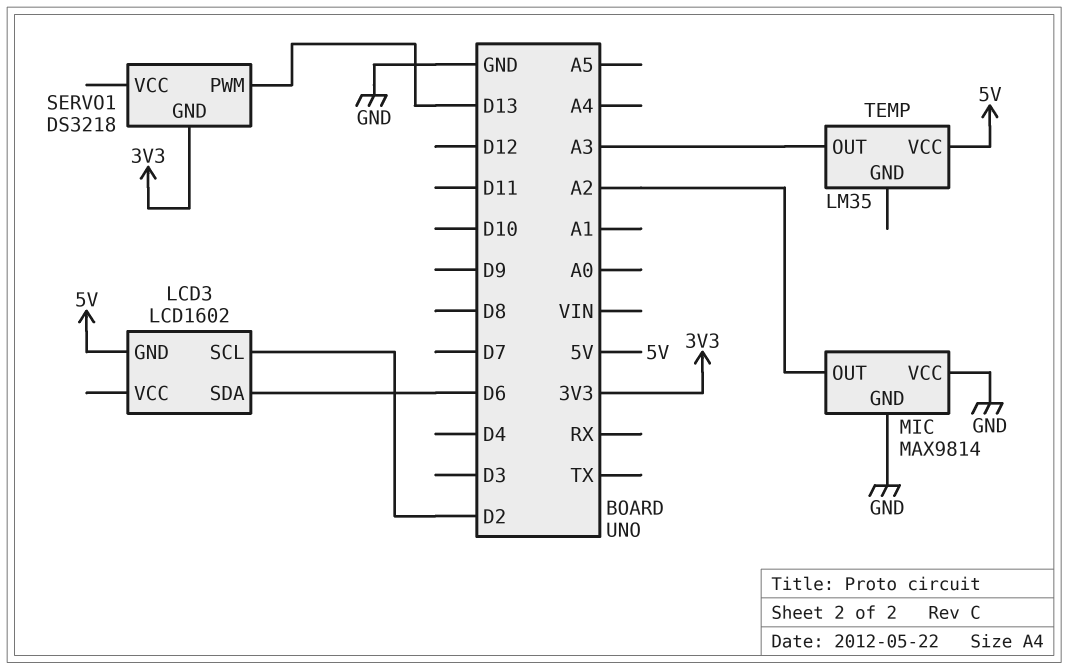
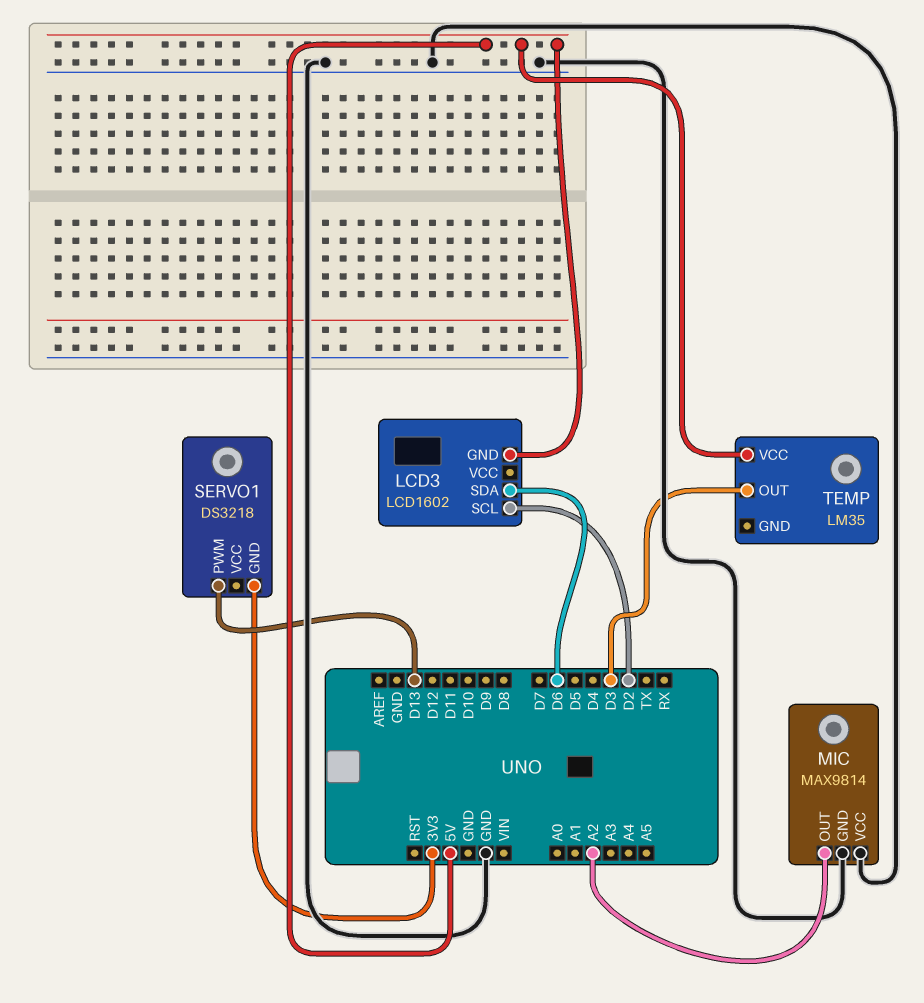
TEMP pin OUT: A3 -> D3

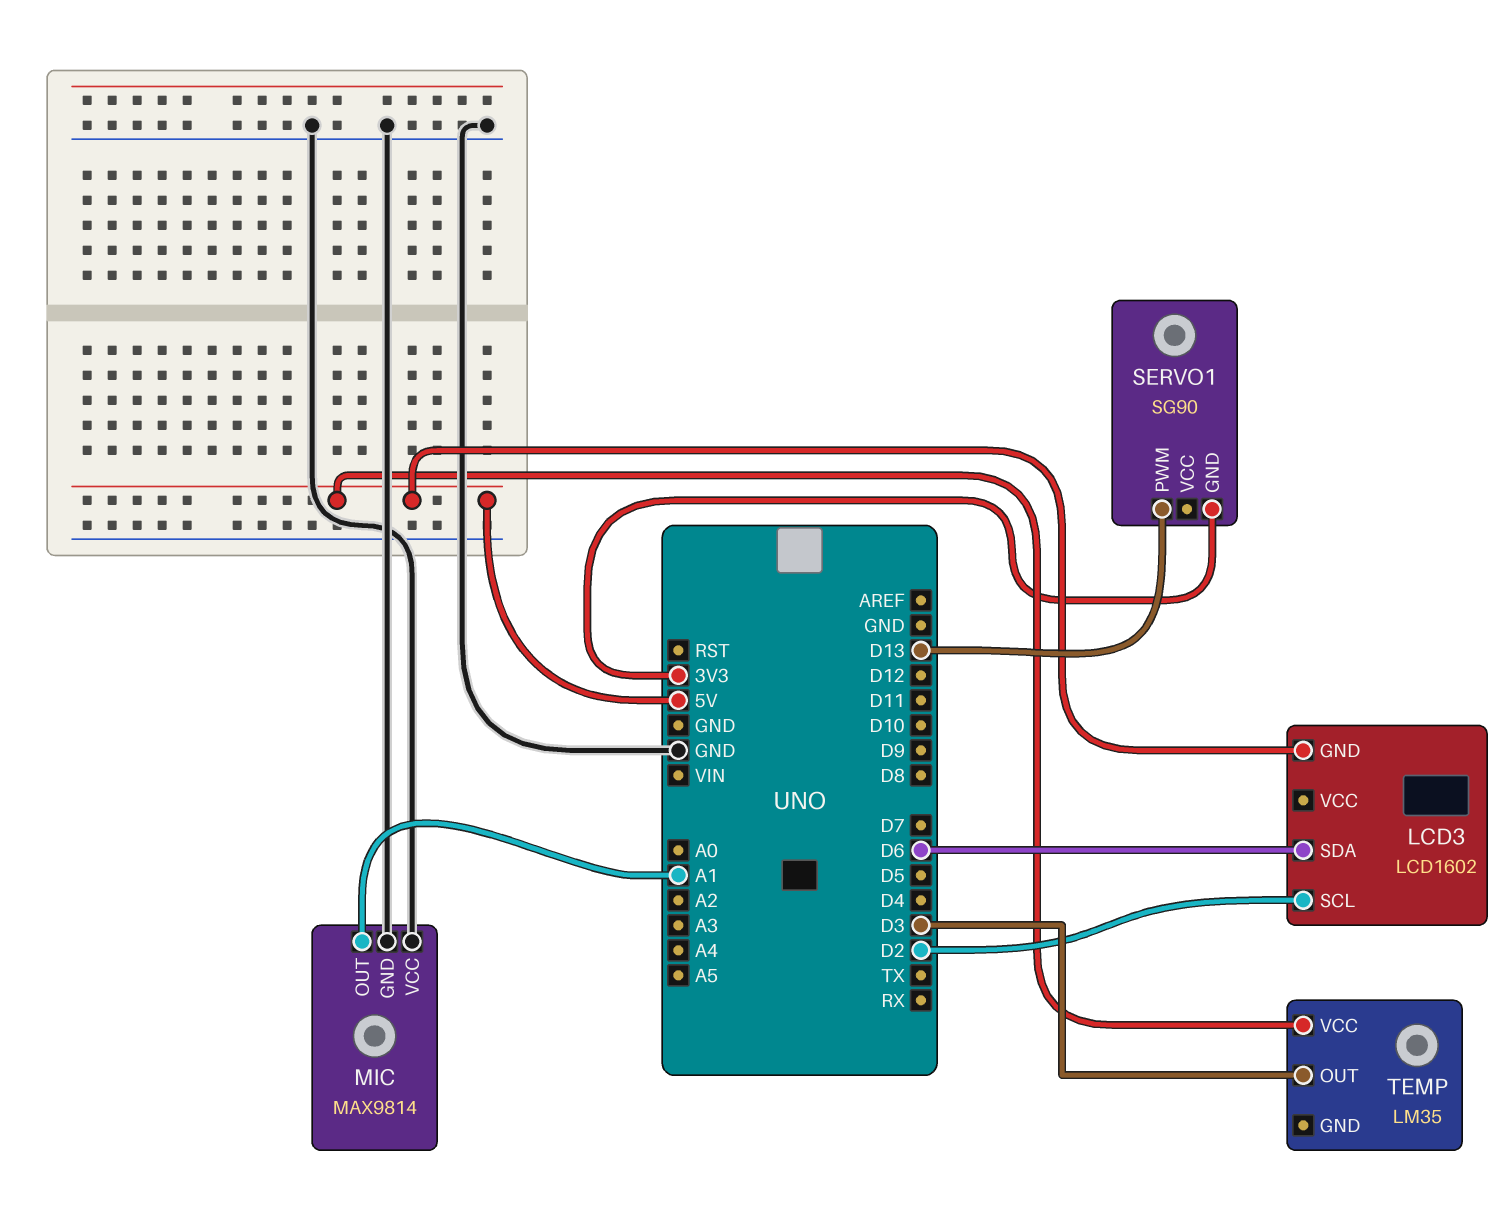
MIC pin OUT: A2 -> A1
SERVO1: DS3218 -> SG90

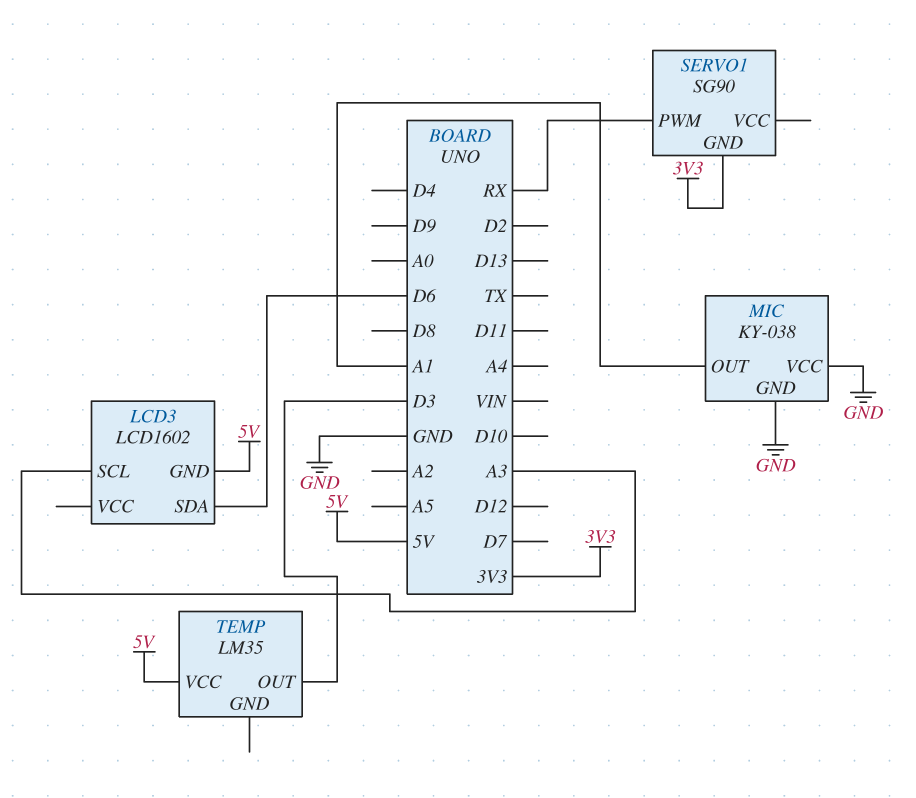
LCD3 pin SCL: D2 -> A3
MIC: MAX9814 -> KY-038
SERVO1 pin PWM: D13 -> RX

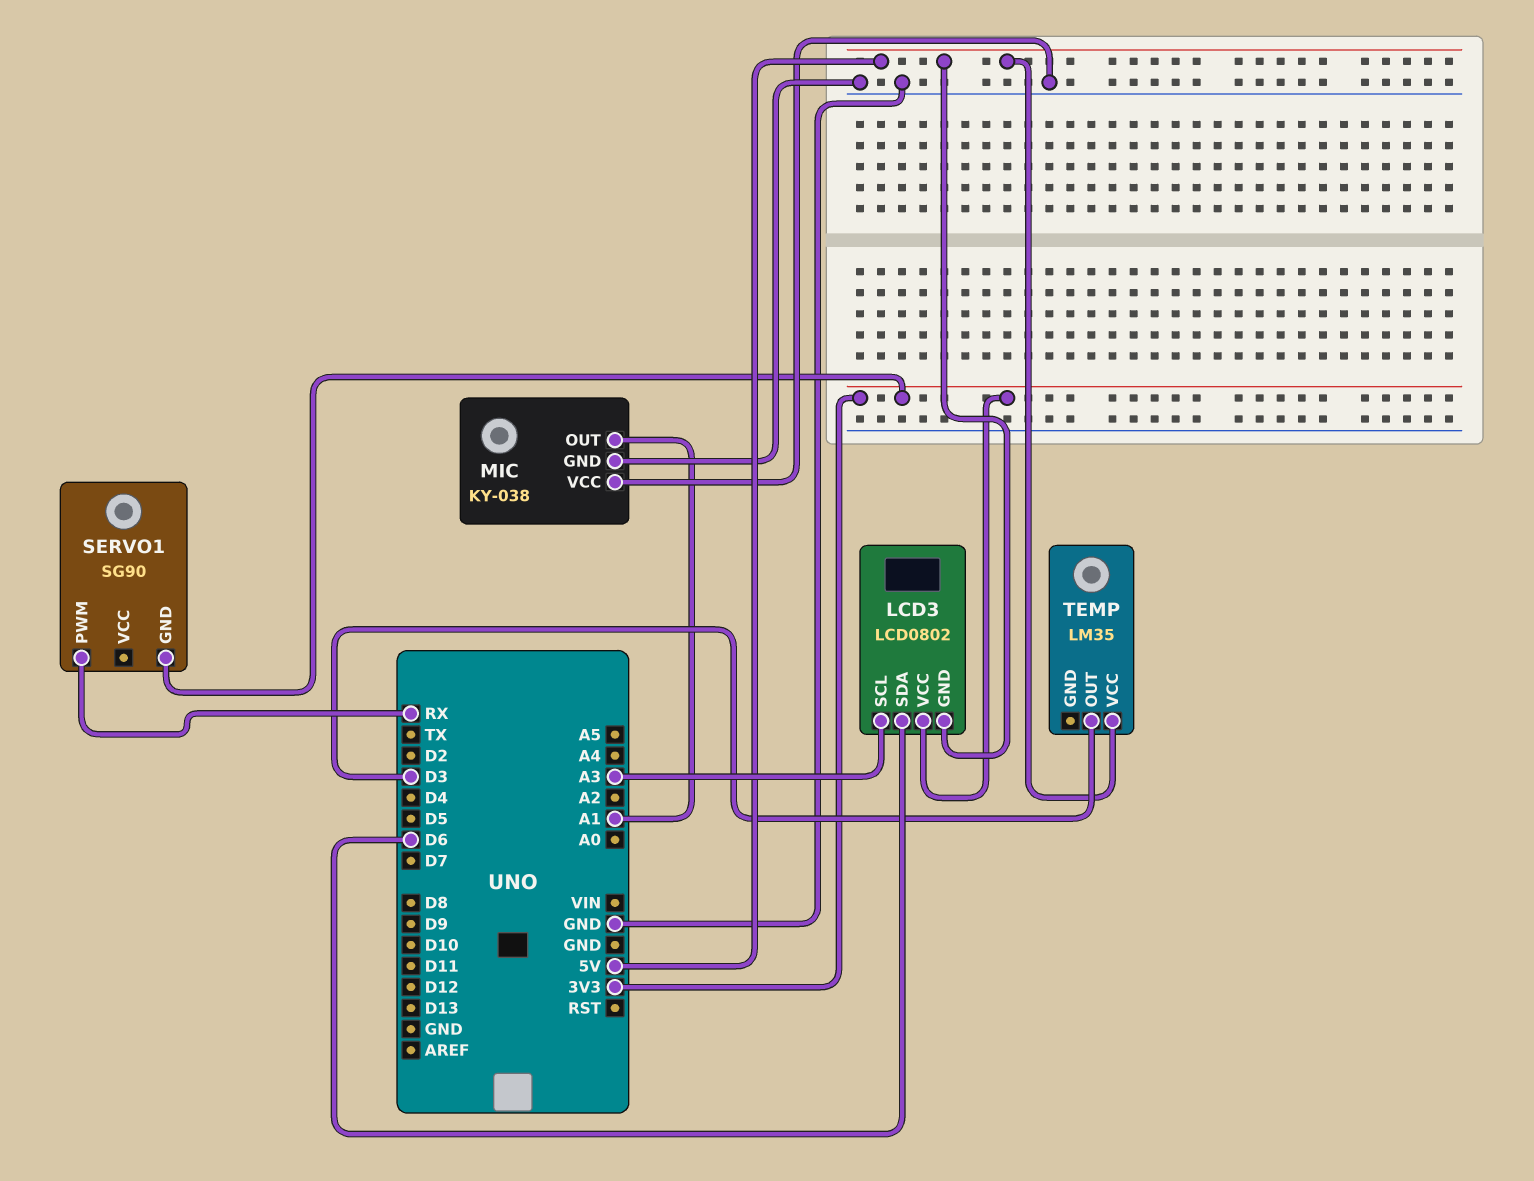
LCD3: LCD1602 -> LCD0802
LCD3 pin VCC: none -> 3V3

